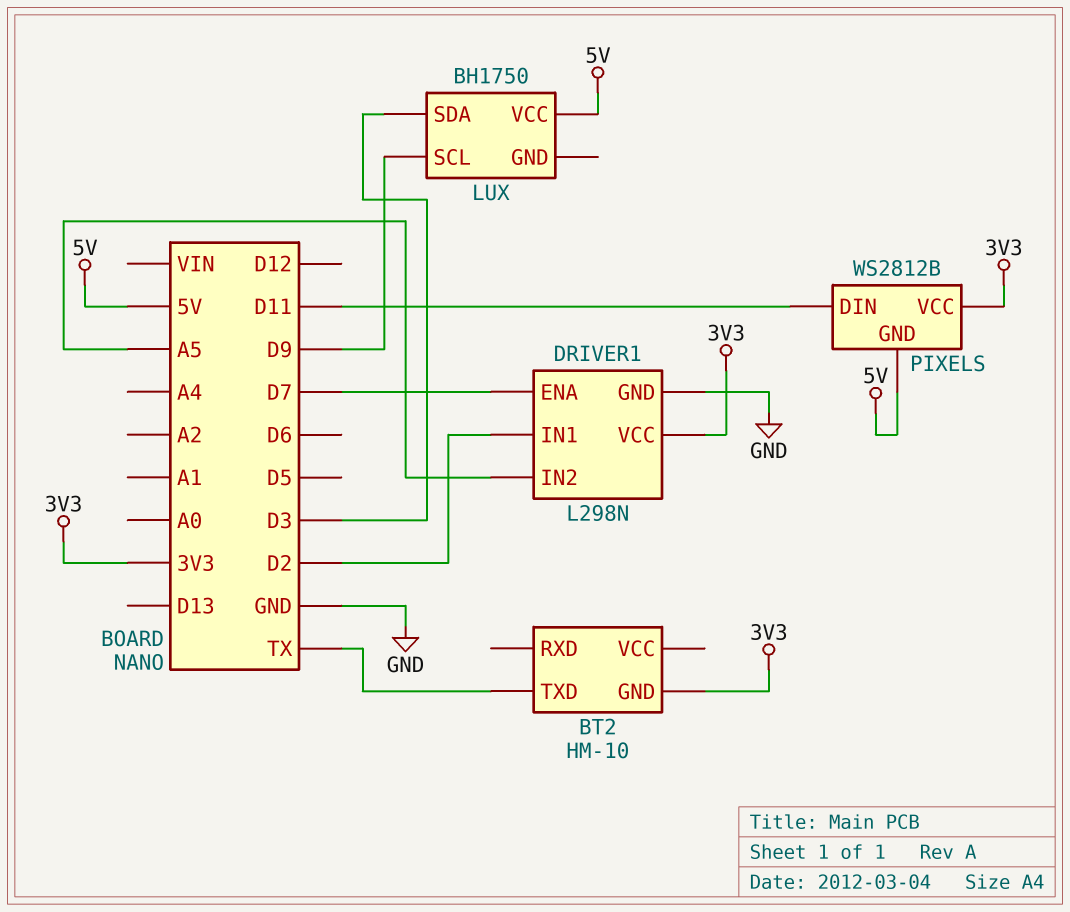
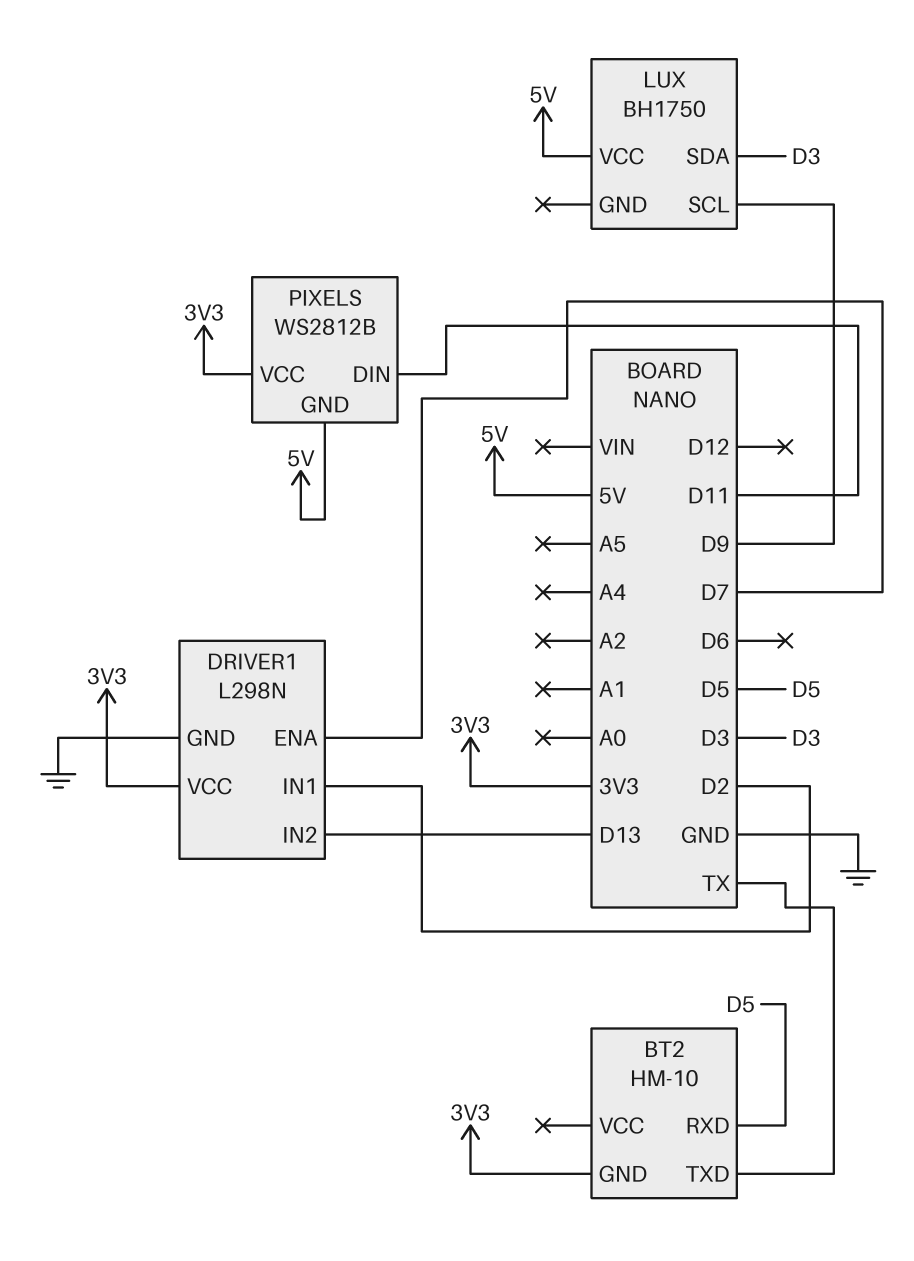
BT2 pin RXD: none -> D5
DRIVER1 pin IN2: A5 -> D13

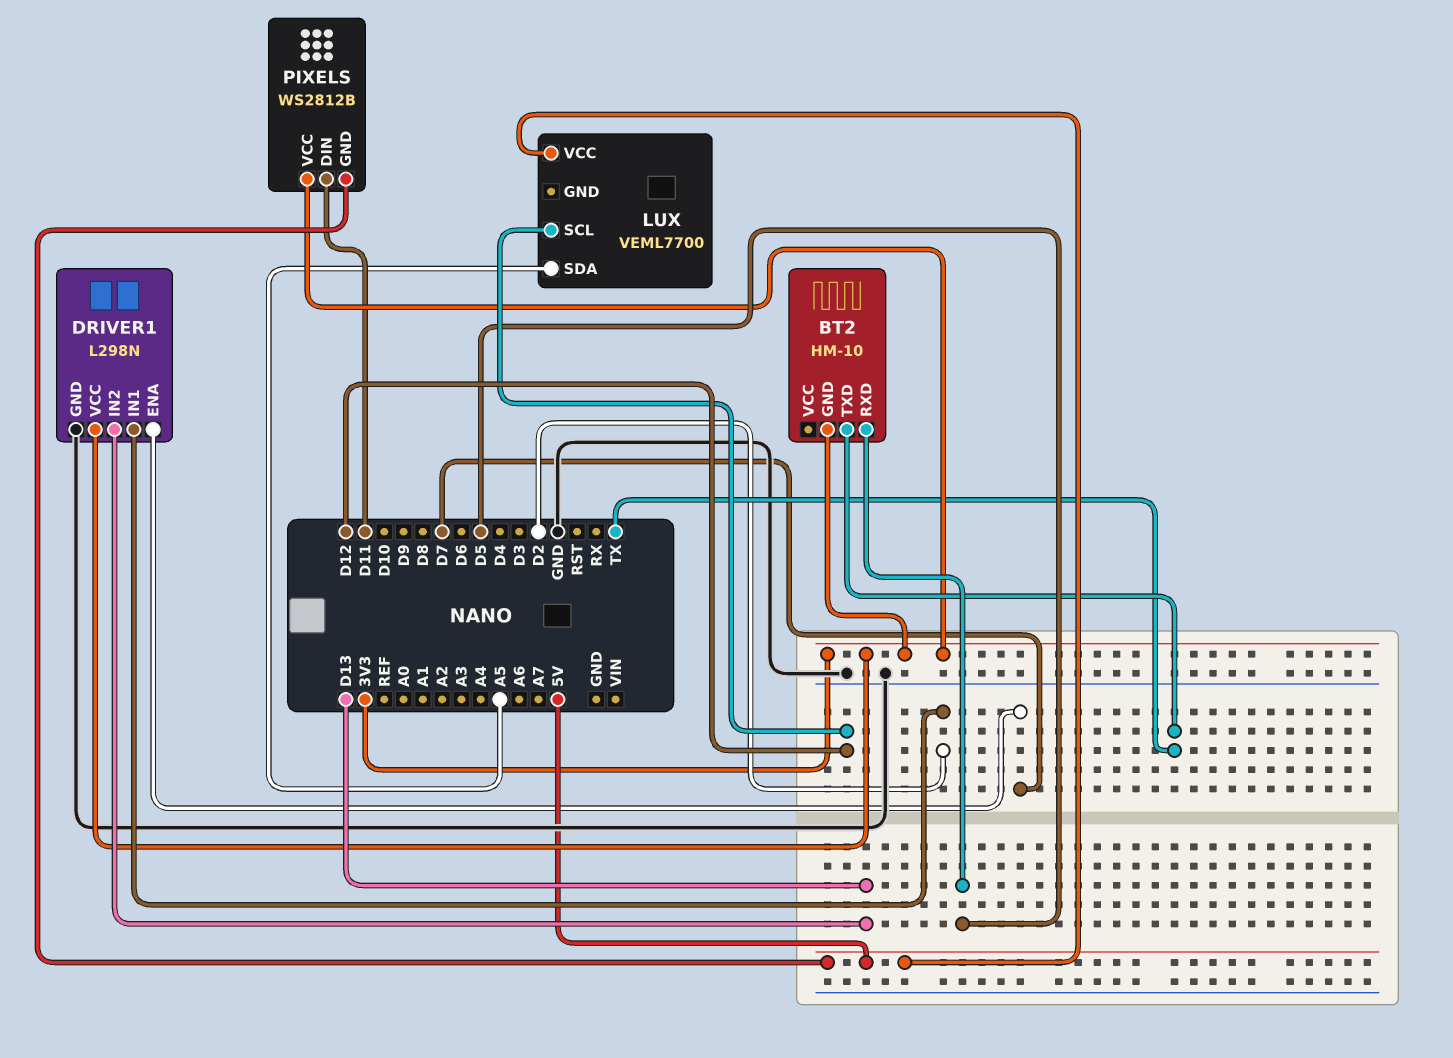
LUX: BH1750 -> VEML7700
LUX pin SCL: D9 -> D12
LUX pin SDA: D3 -> A5

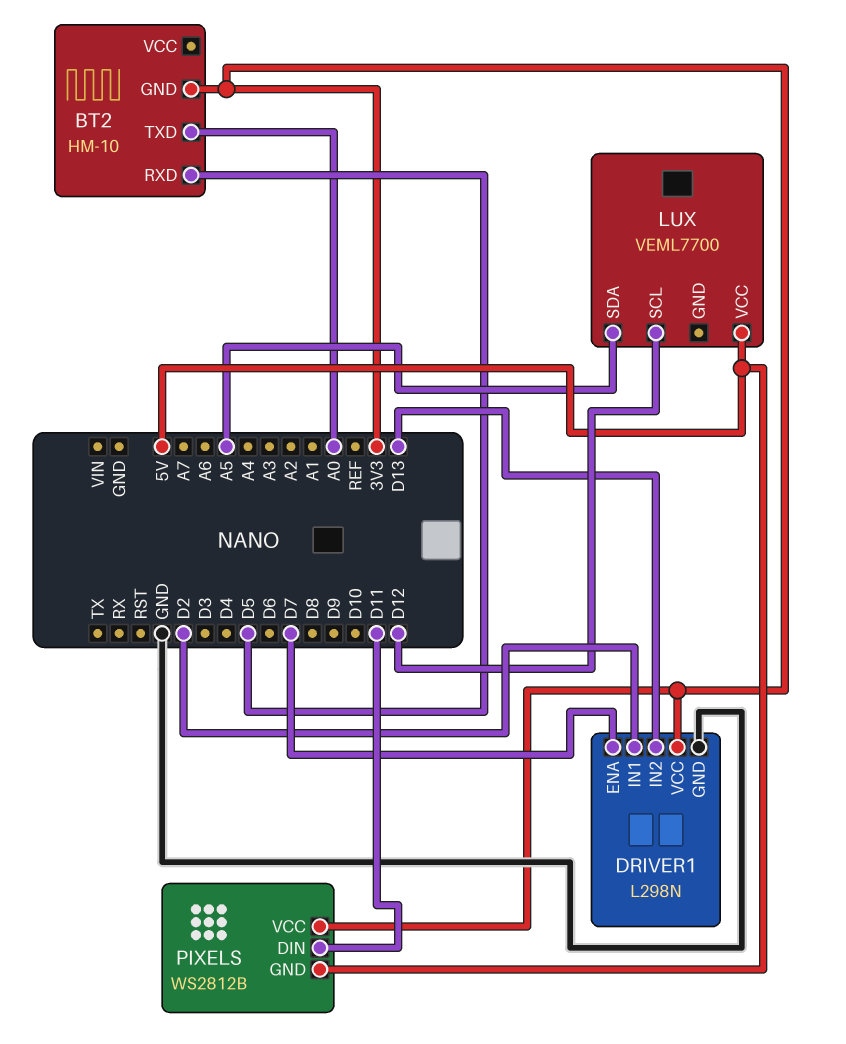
BT2 pin TXD: TX -> A0

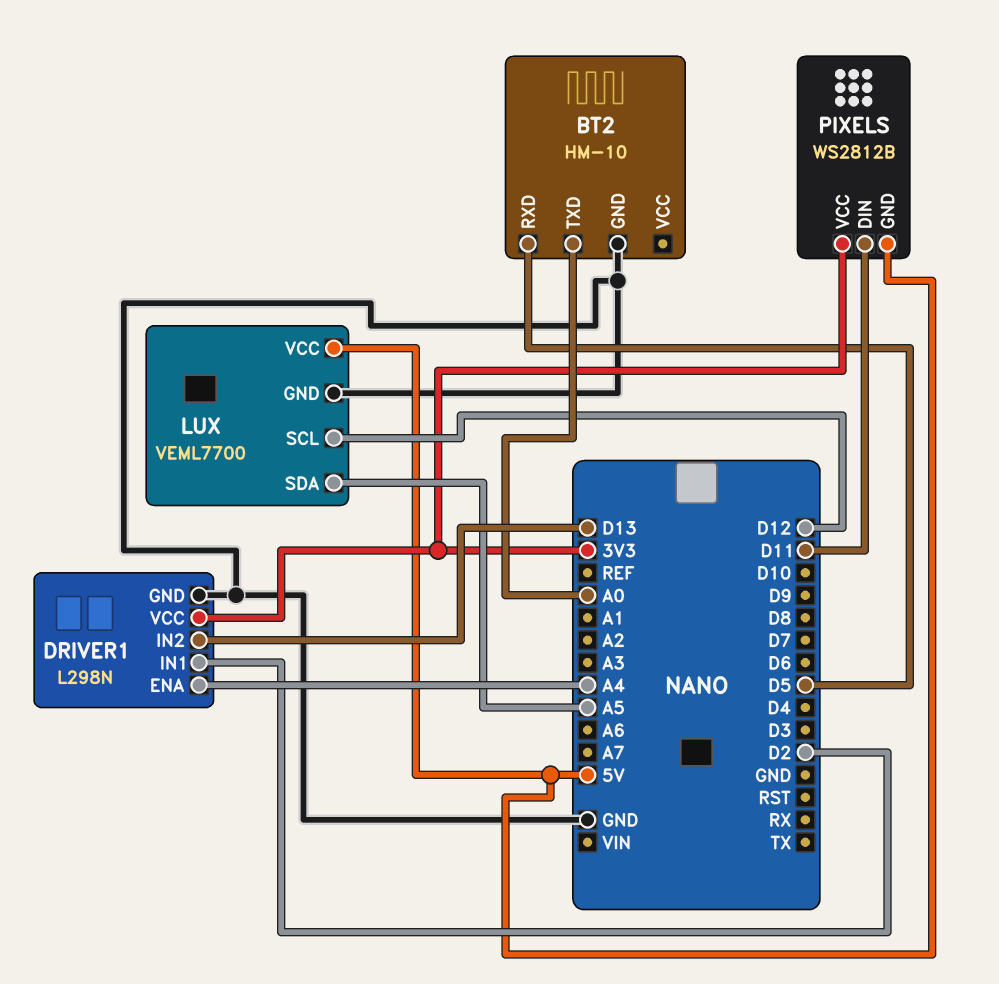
BT2 pin GND: 3V3 -> GND
DRIVER1 pin ENA: D7 -> A4
LUX pin GND: none -> GND

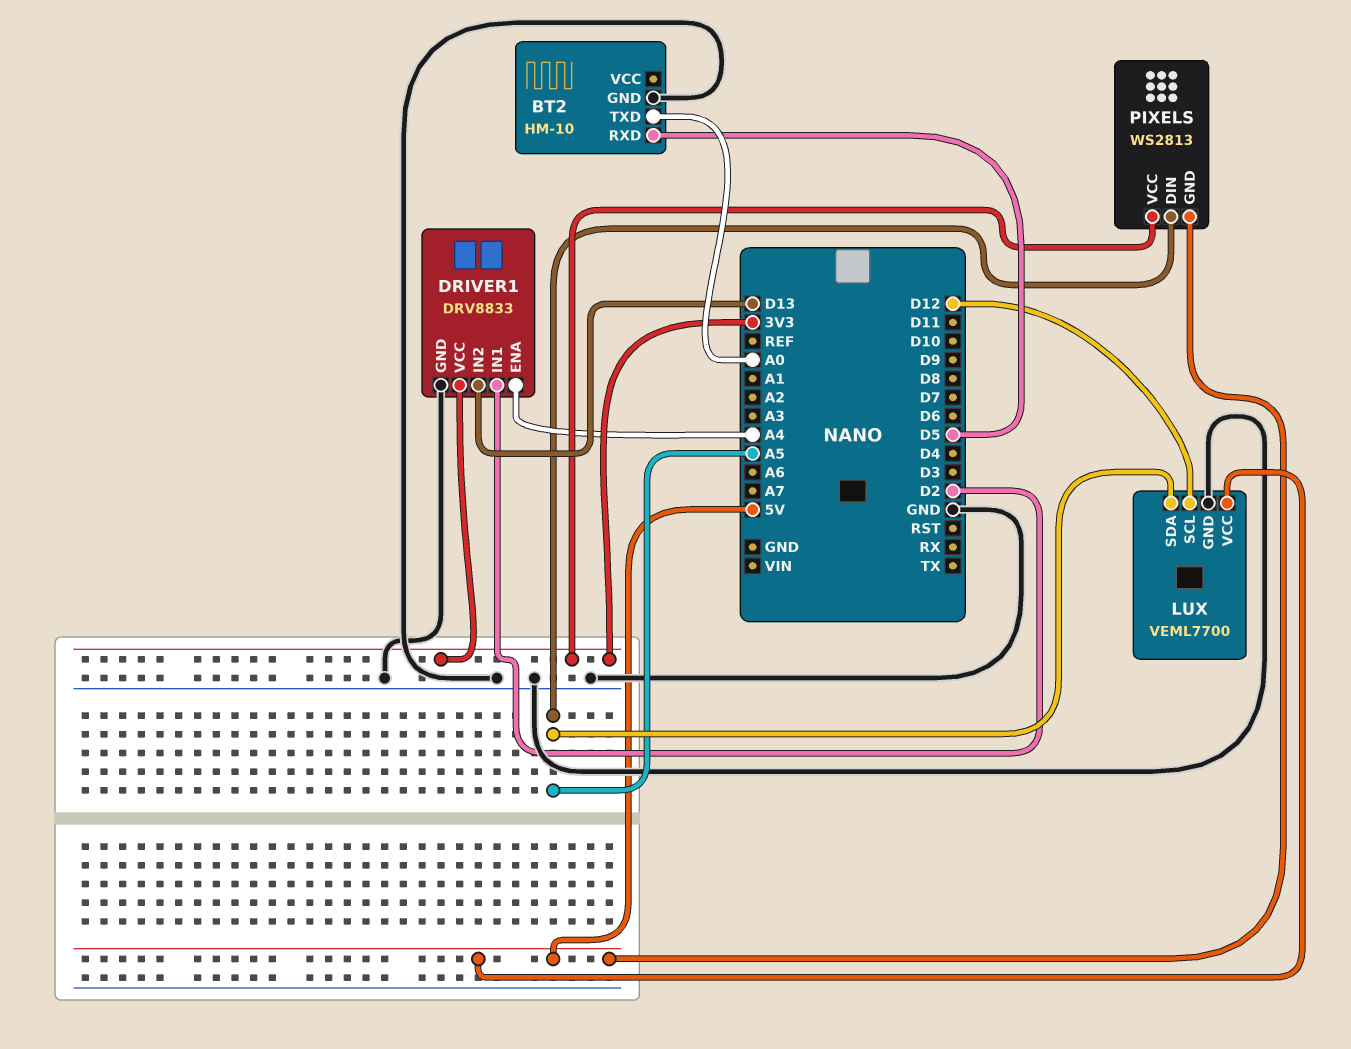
DRIVER1: L298N -> DRV8833
PIXELS: WS2812B -> WS2813
PIXELS pin DIN: D11 -> A5

